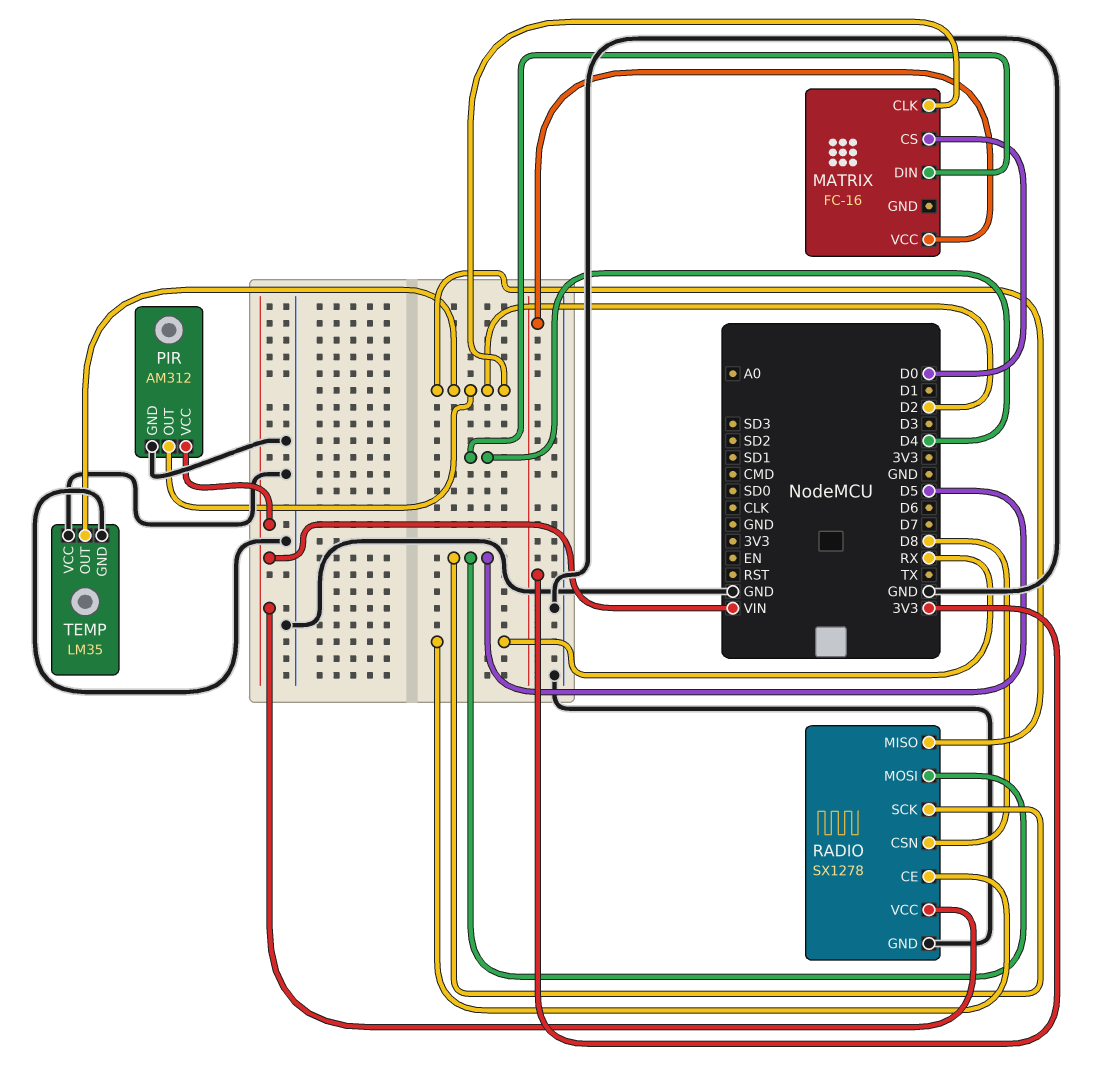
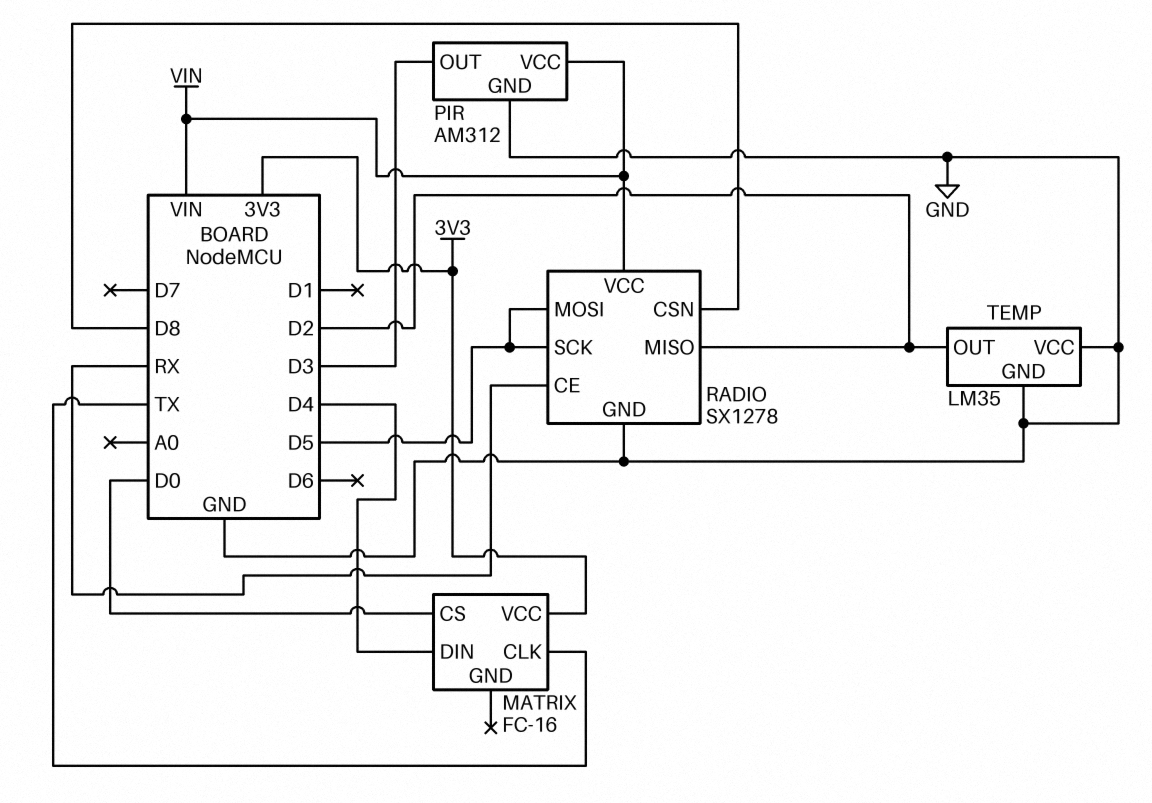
MATRIX pin CLK: D2 -> TX
PIR pin OUT: D2 -> D3

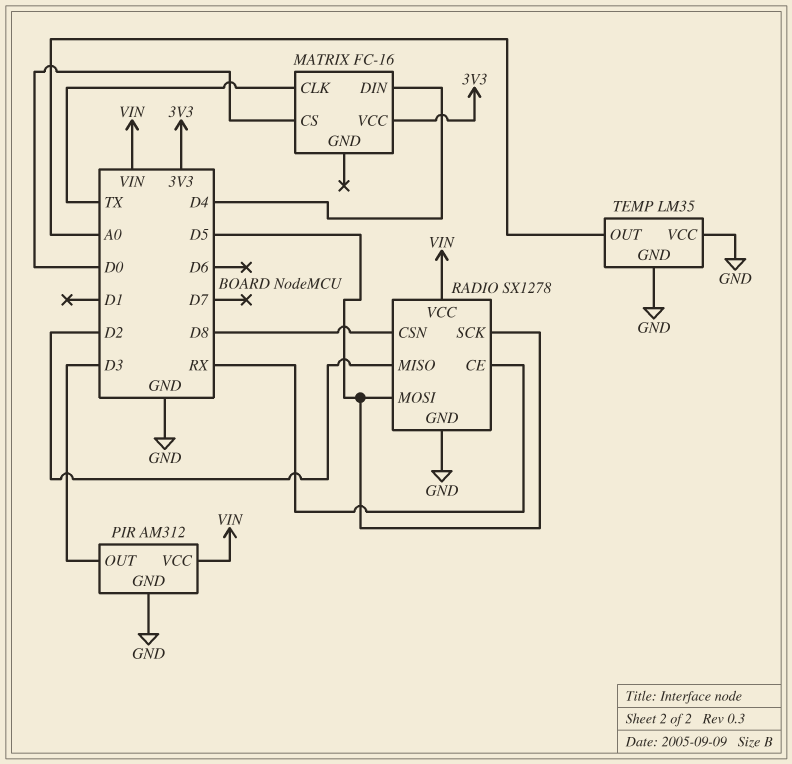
TEMP pin OUT: D2 -> A0

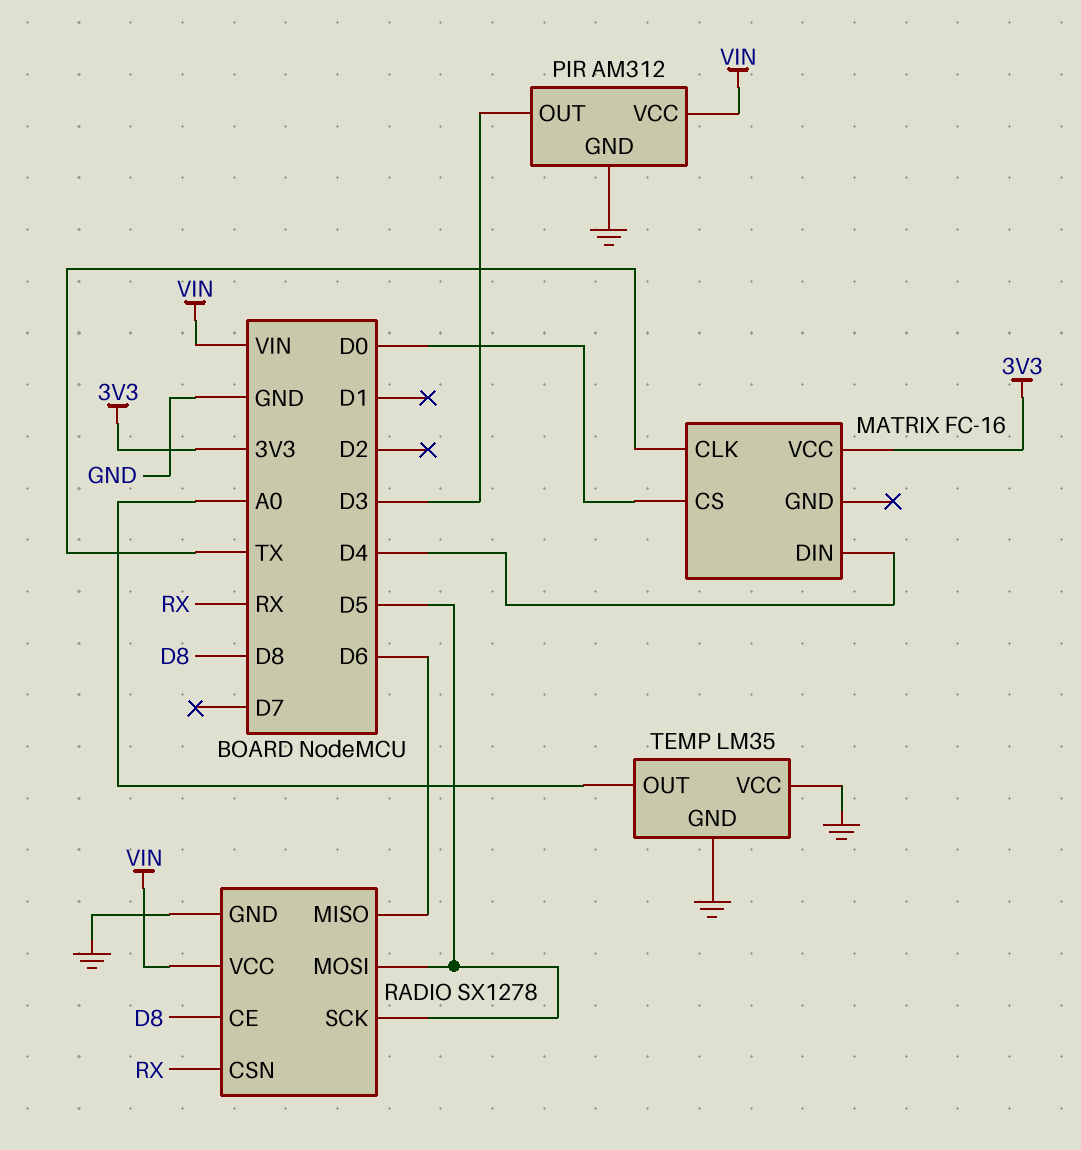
RADIO pin CE: RX -> D8
RADIO pin CSN: D8 -> RX
RADIO pin MISO: D2 -> D6

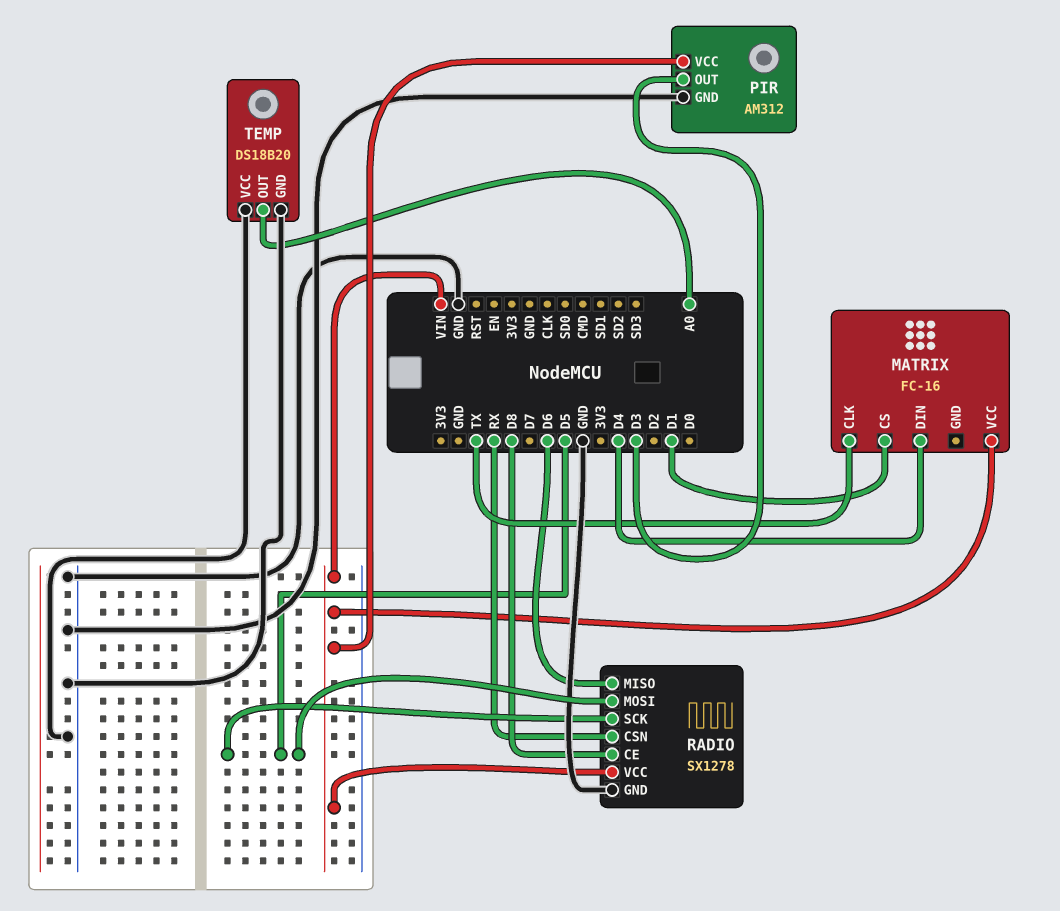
MATRIX pin CS: D0 -> D1
MATRIX pin VCC: 3V3 -> VIN
TEMP: LM35 -> DS18B20

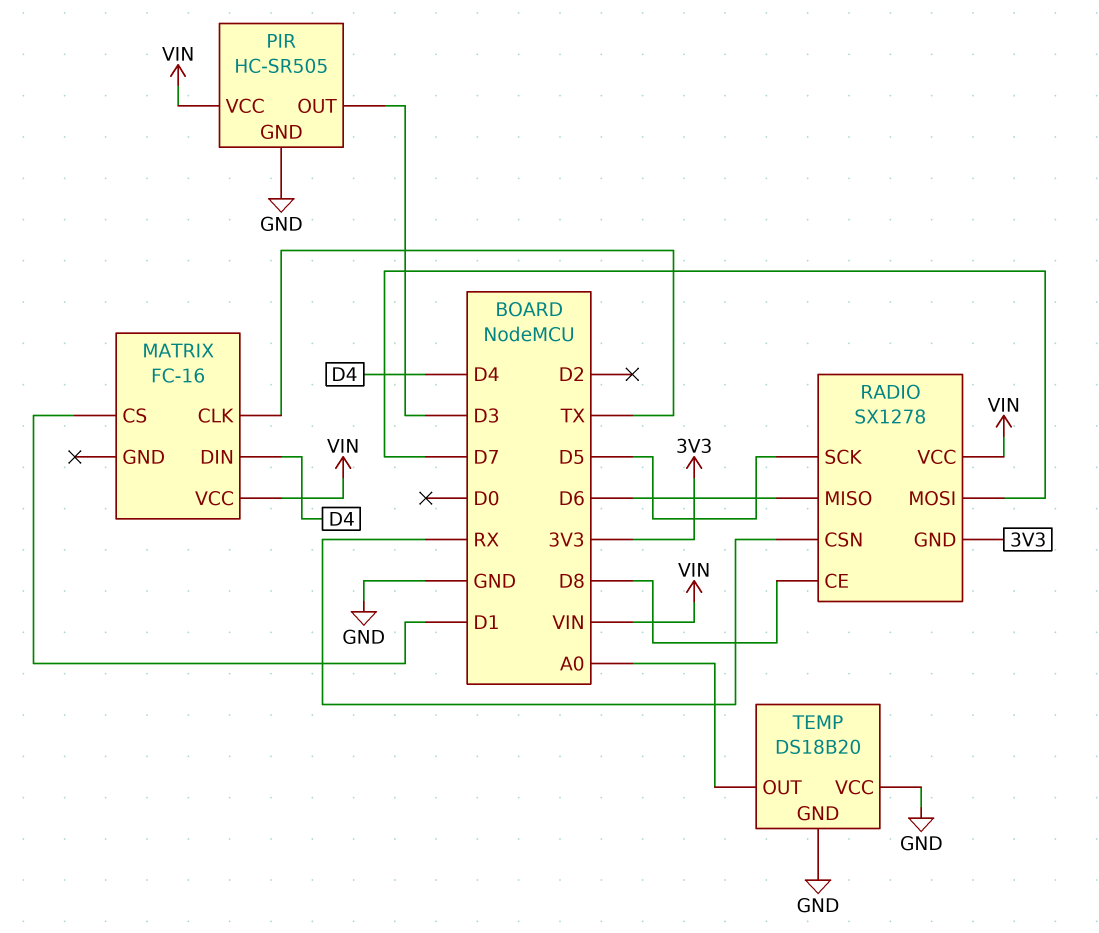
PIR: AM312 -> HC-SR505
RADIO pin GND: GND -> 3V3
RADIO pin MOSI: D5 -> D7

